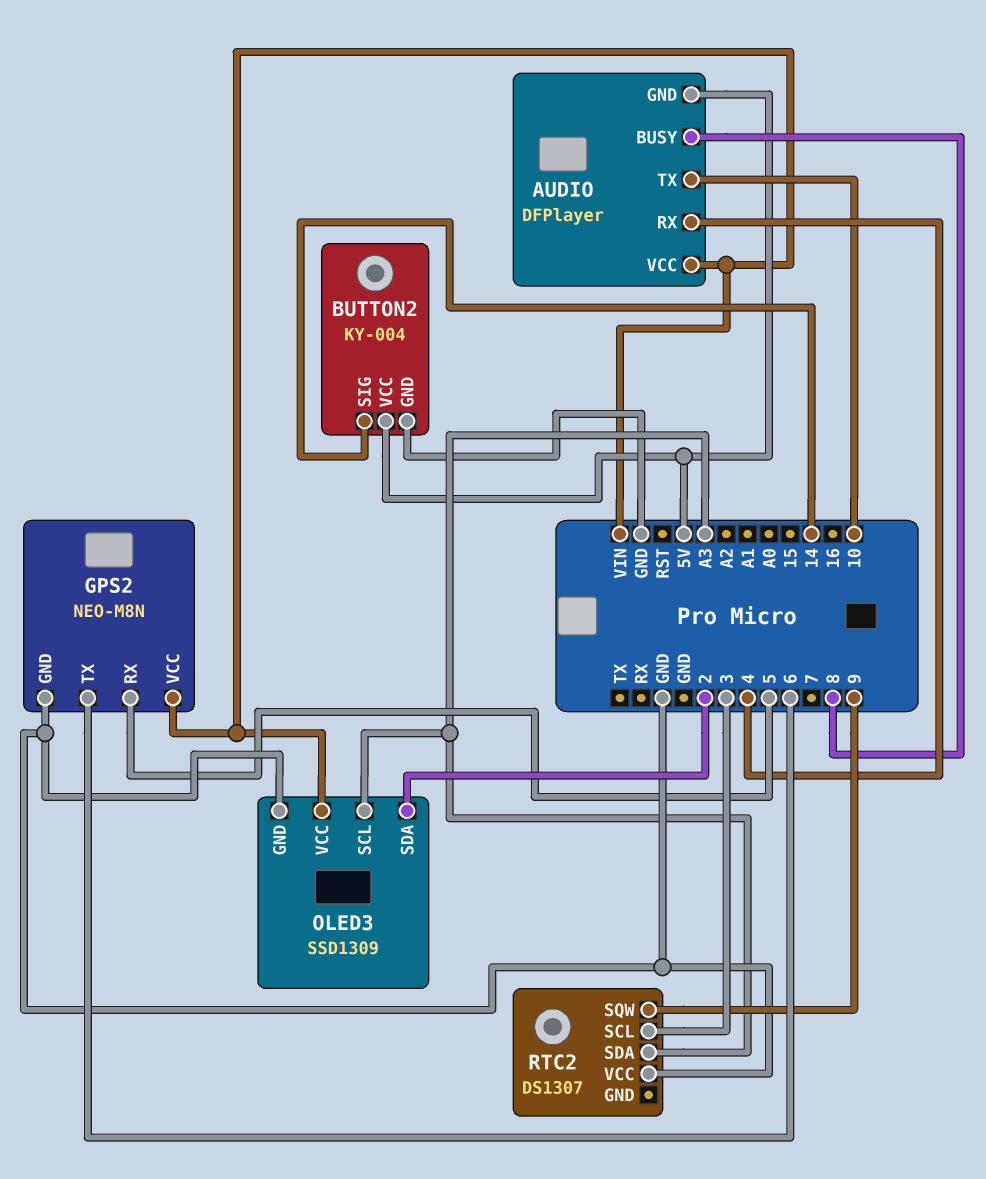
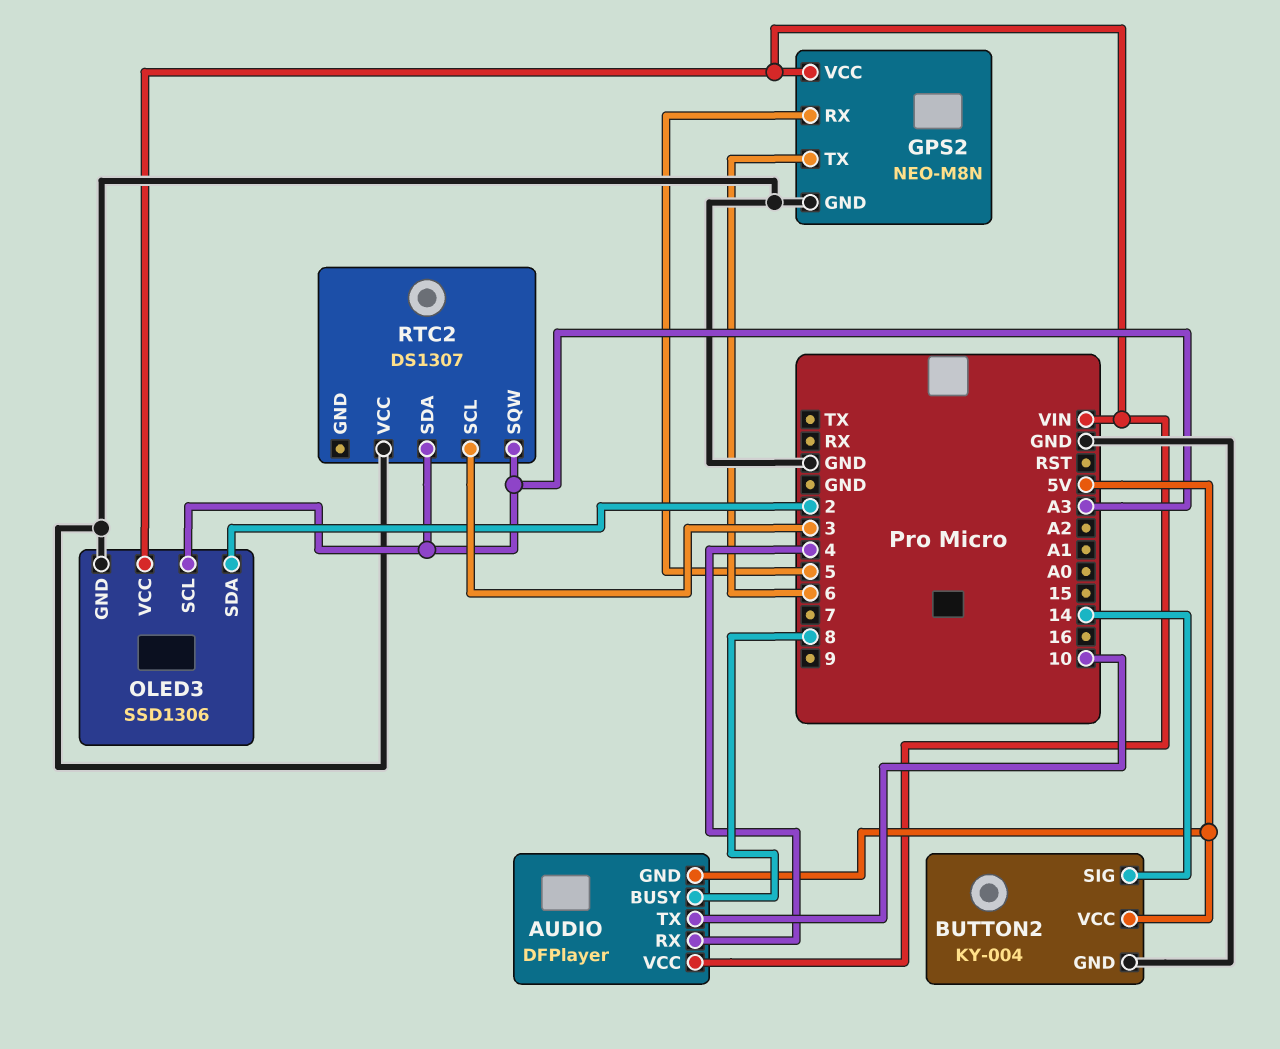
OLED3: SSD1309 -> SSD1306
RTC2 pin SQW: 9 -> A3

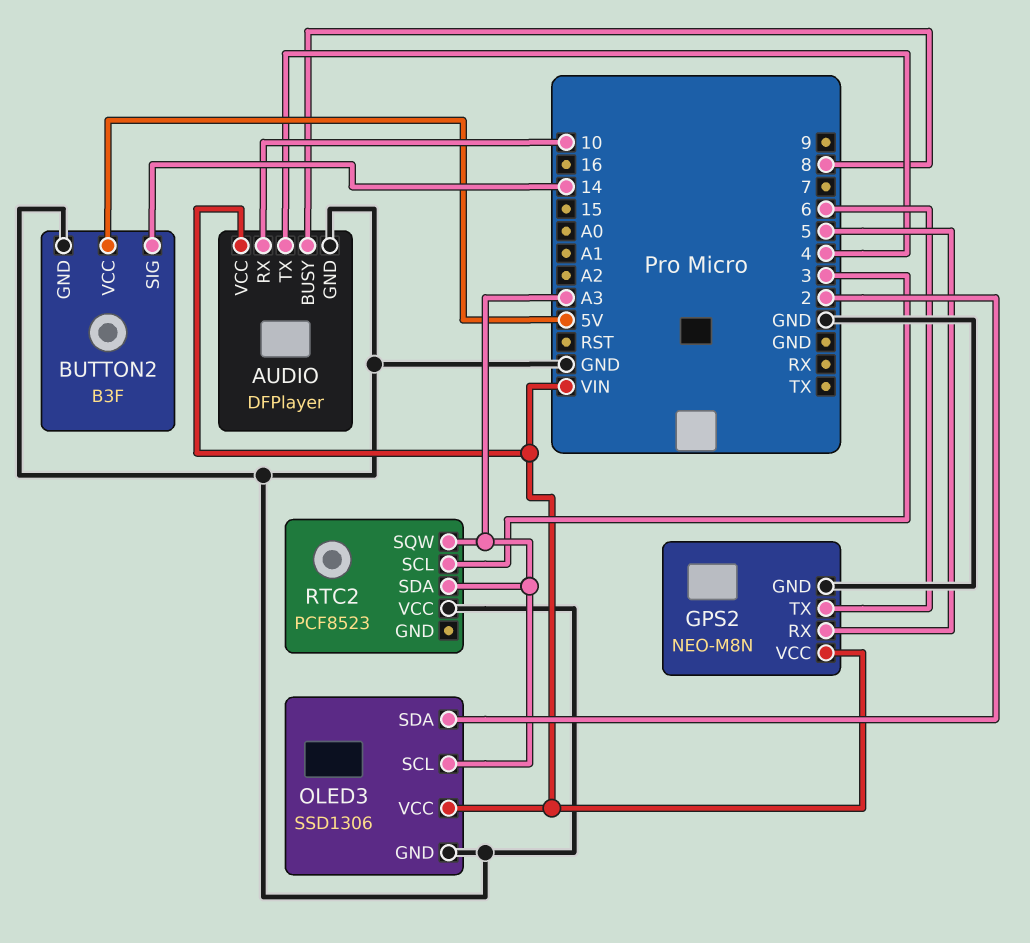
AUDIO pin GND: 5V -> GND
AUDIO pin RX: 4 -> 10
AUDIO pin TX: 10 -> 4
BUTTON2: KY-004 -> B3F
RTC2: DS1307 -> PCF8523

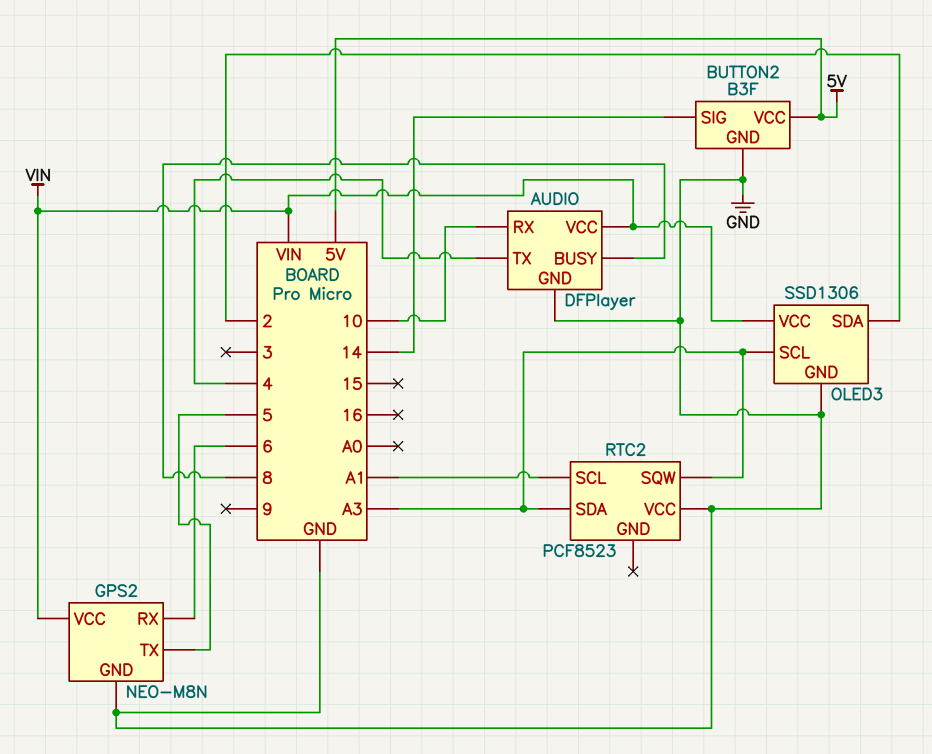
GPS2 pin RX: 5 -> 6
GPS2 pin TX: 6 -> 5
RTC2 pin SCL: 3 -> A1

